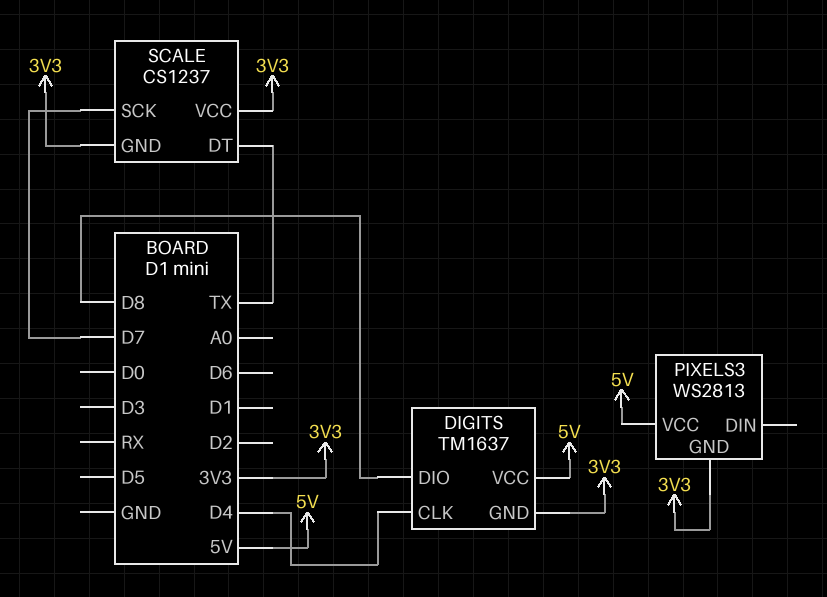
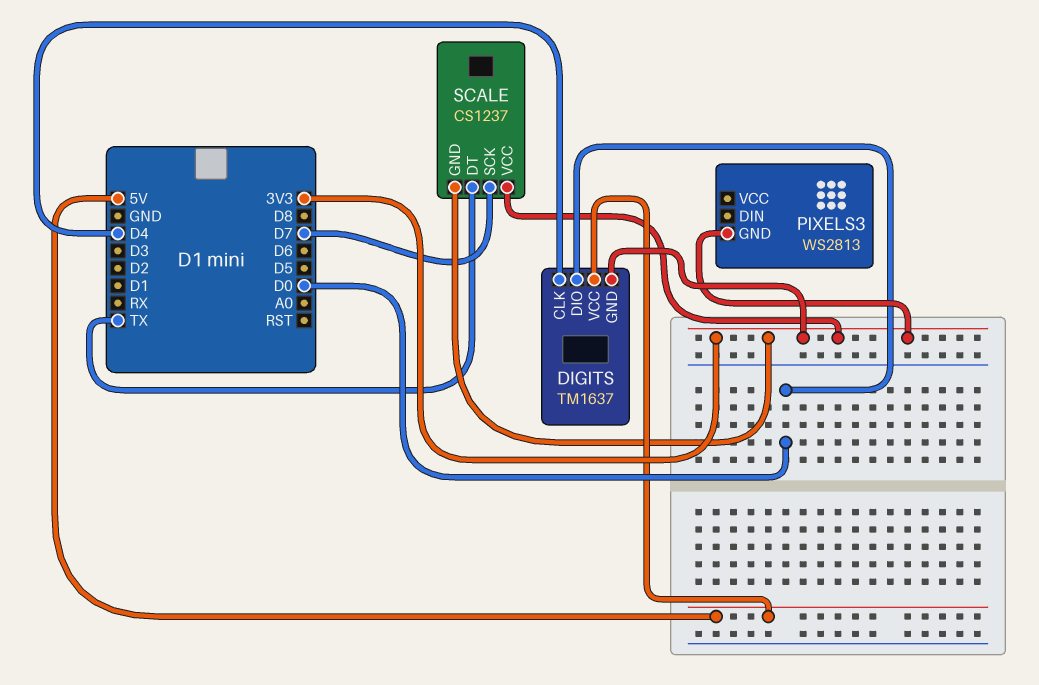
DIGITS pin DIO: D8 -> D0
PIXELS3 pin VCC: 5V -> none

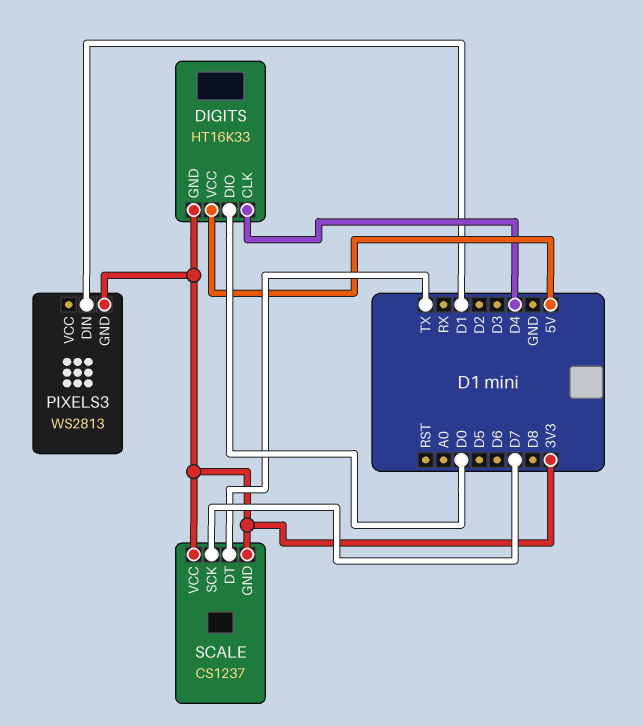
DIGITS: TM1637 -> HT16K33
PIXELS3 pin DIN: none -> D1

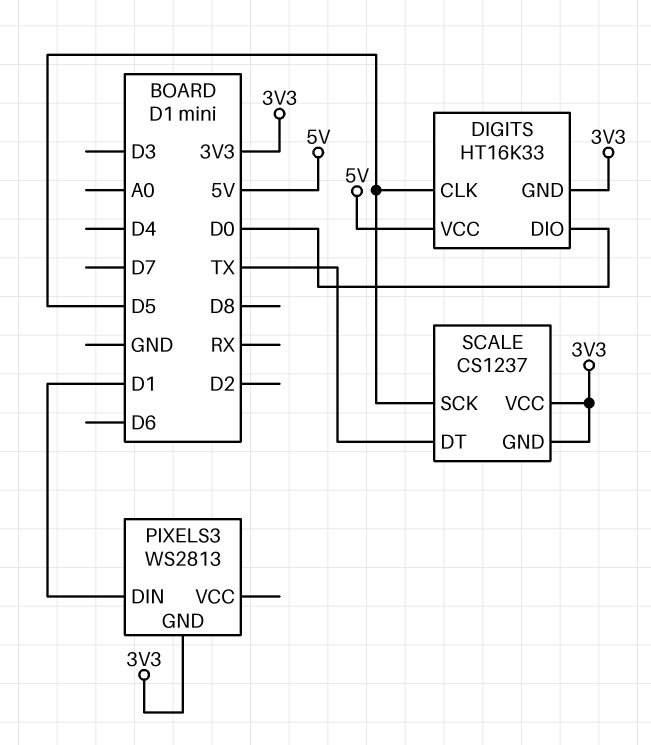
DIGITS pin CLK: D4 -> D5
SCALE pin SCK: D7 -> D5

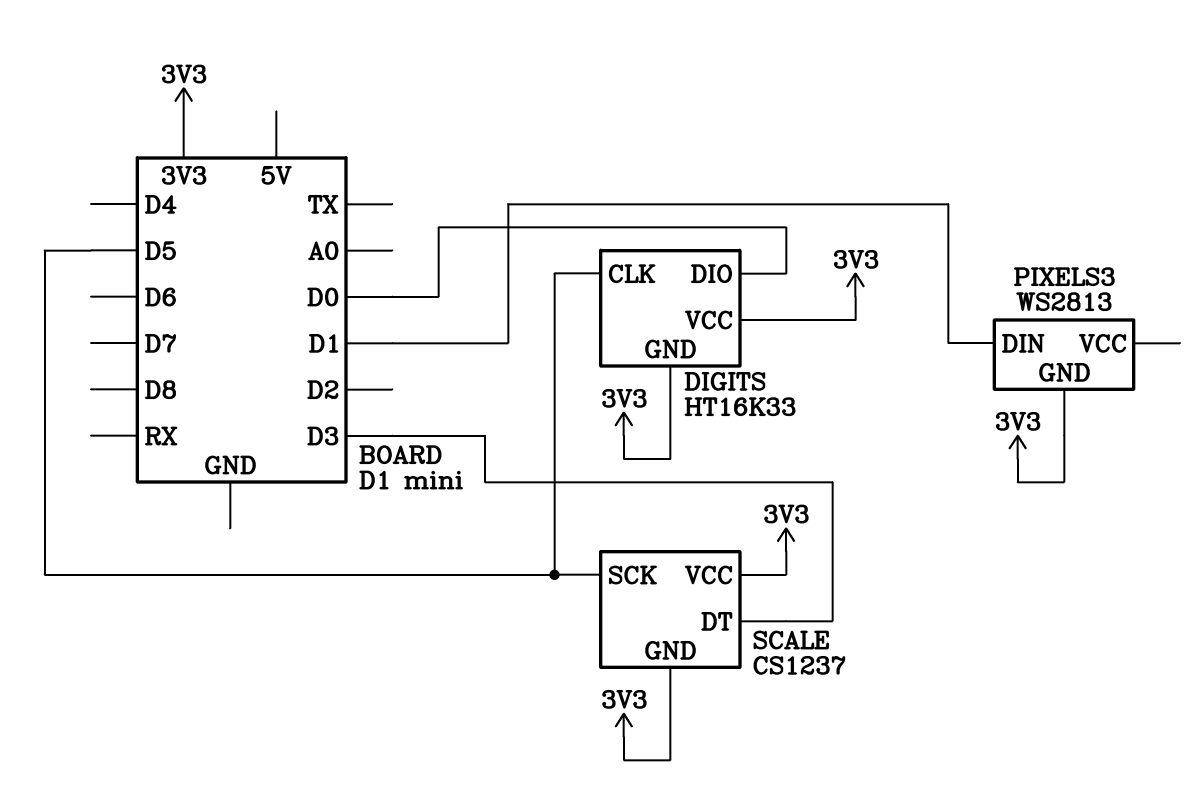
DIGITS pin VCC: 5V -> 3V3
SCALE pin DT: TX -> D3

